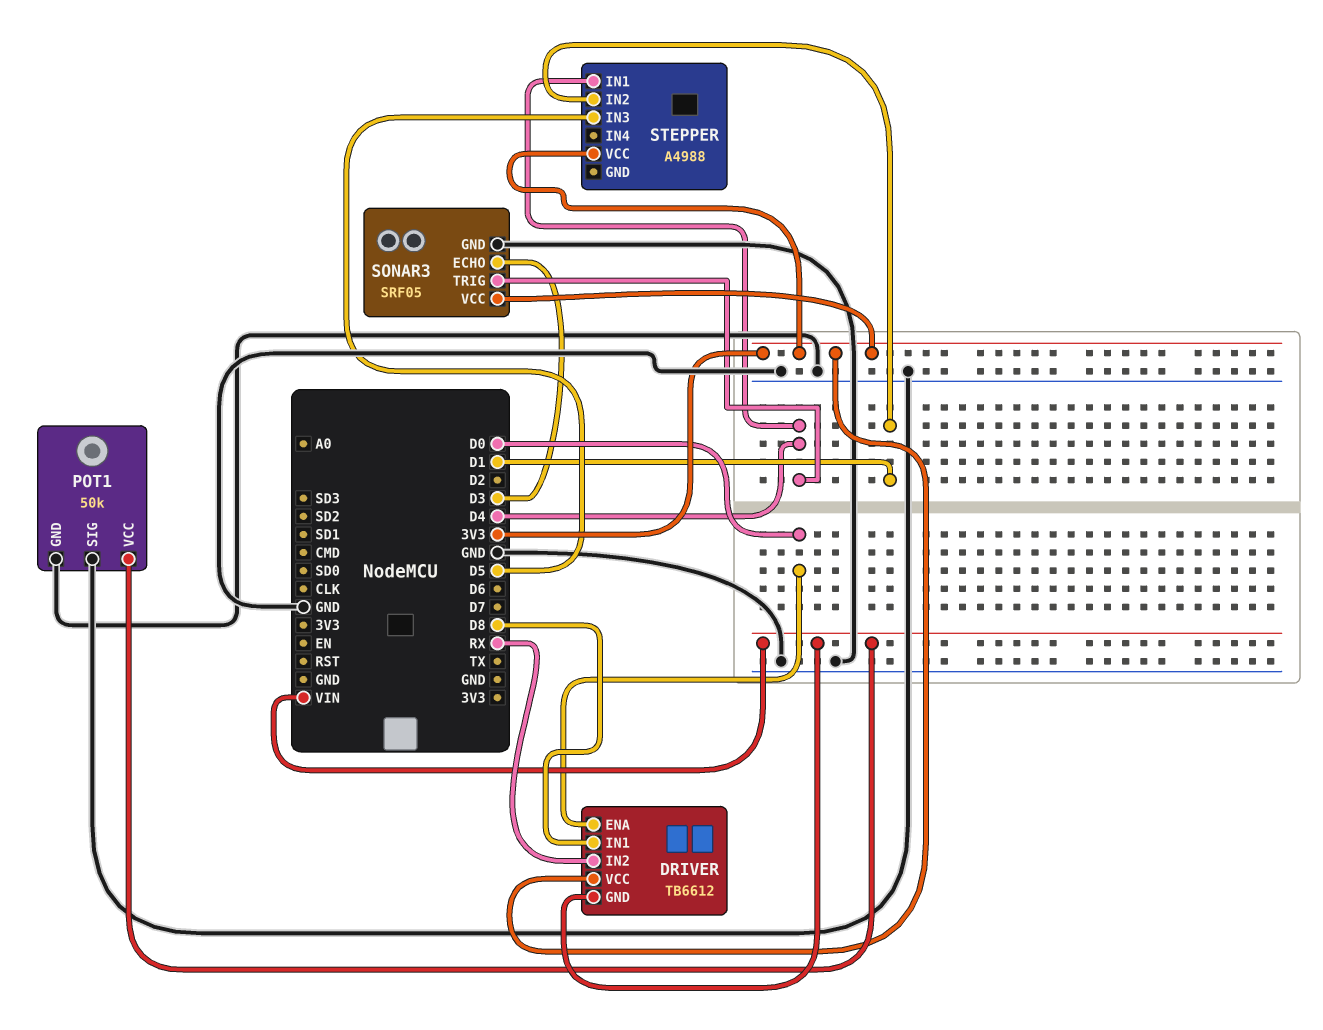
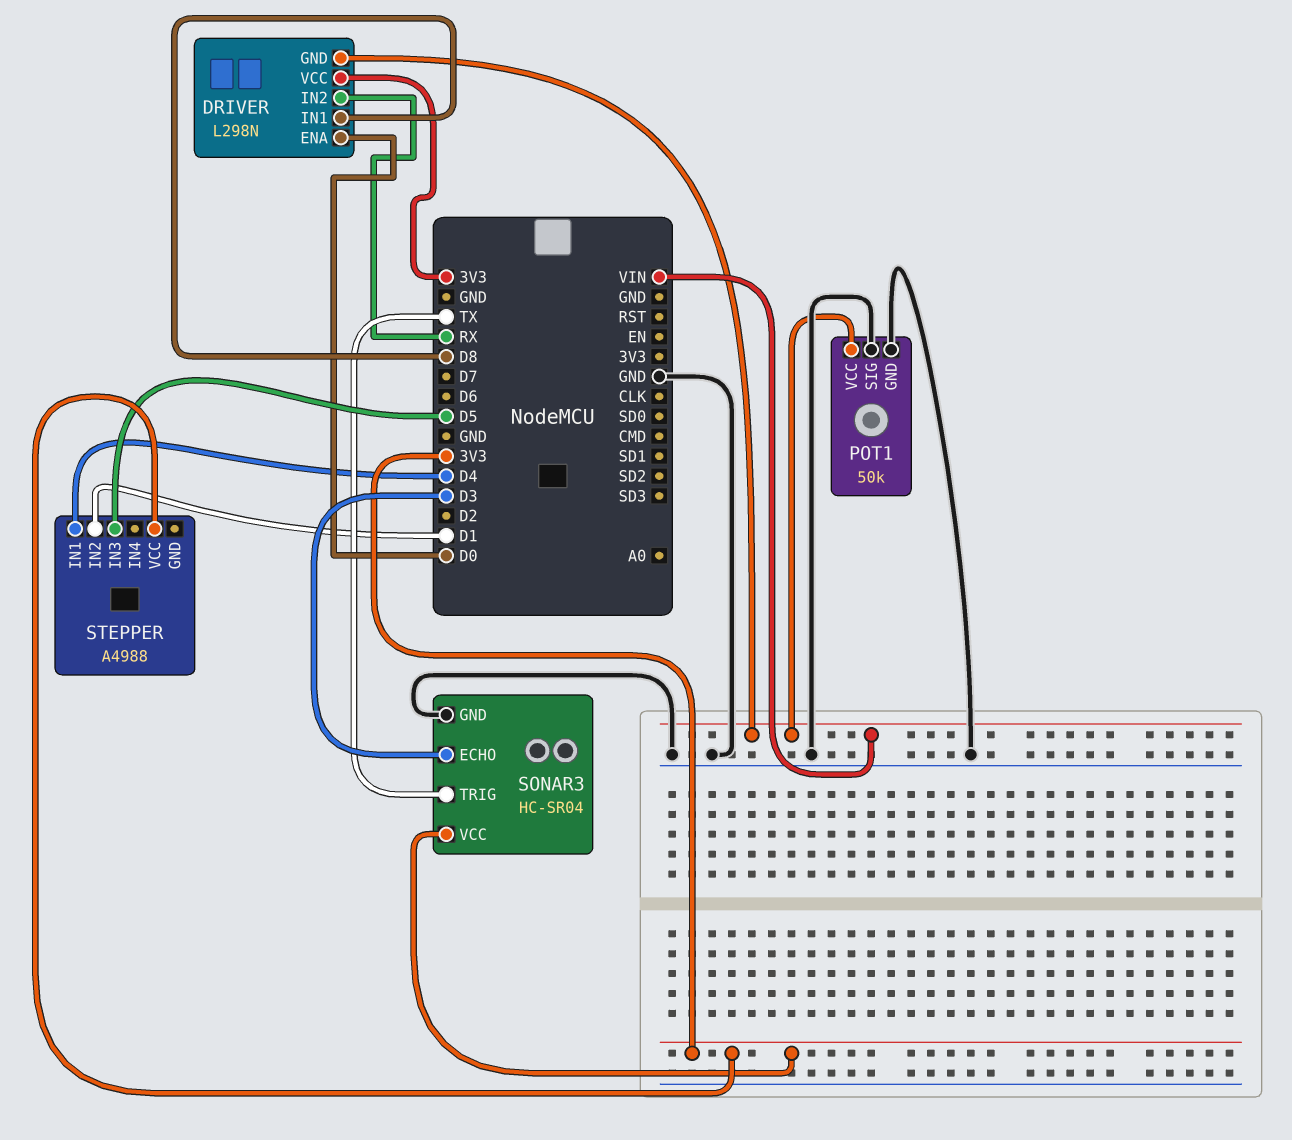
DRIVER: TB6612 -> L298N
SONAR3: SRF05 -> HC-SR04
SONAR3 pin TRIG: D4 -> TX

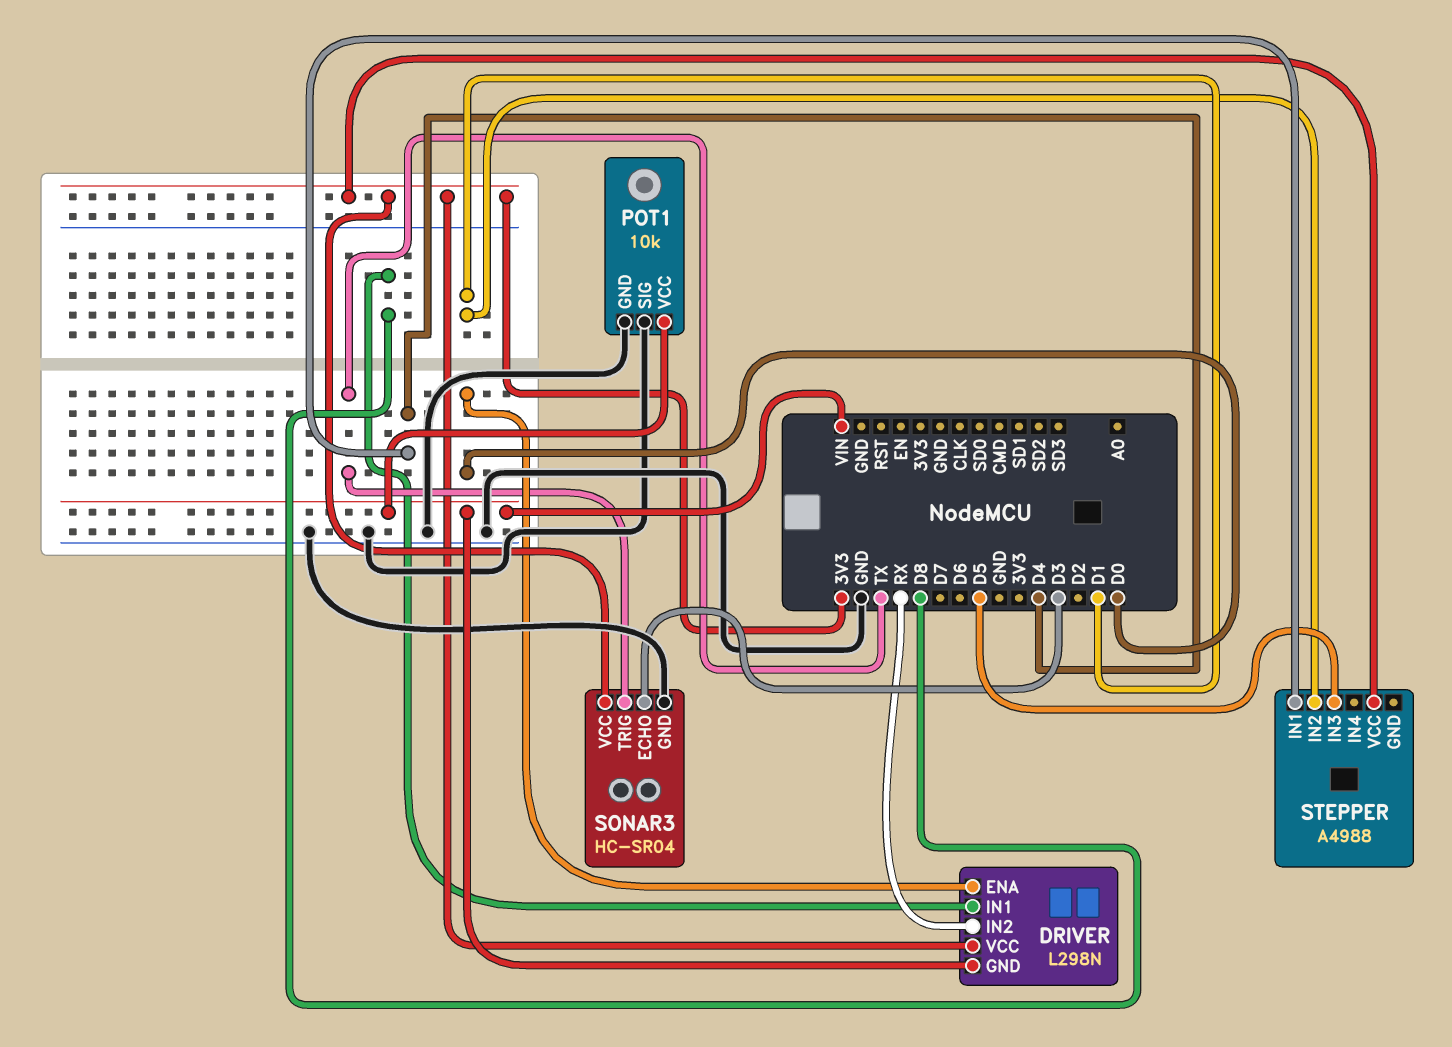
POT1: 50k -> 10k

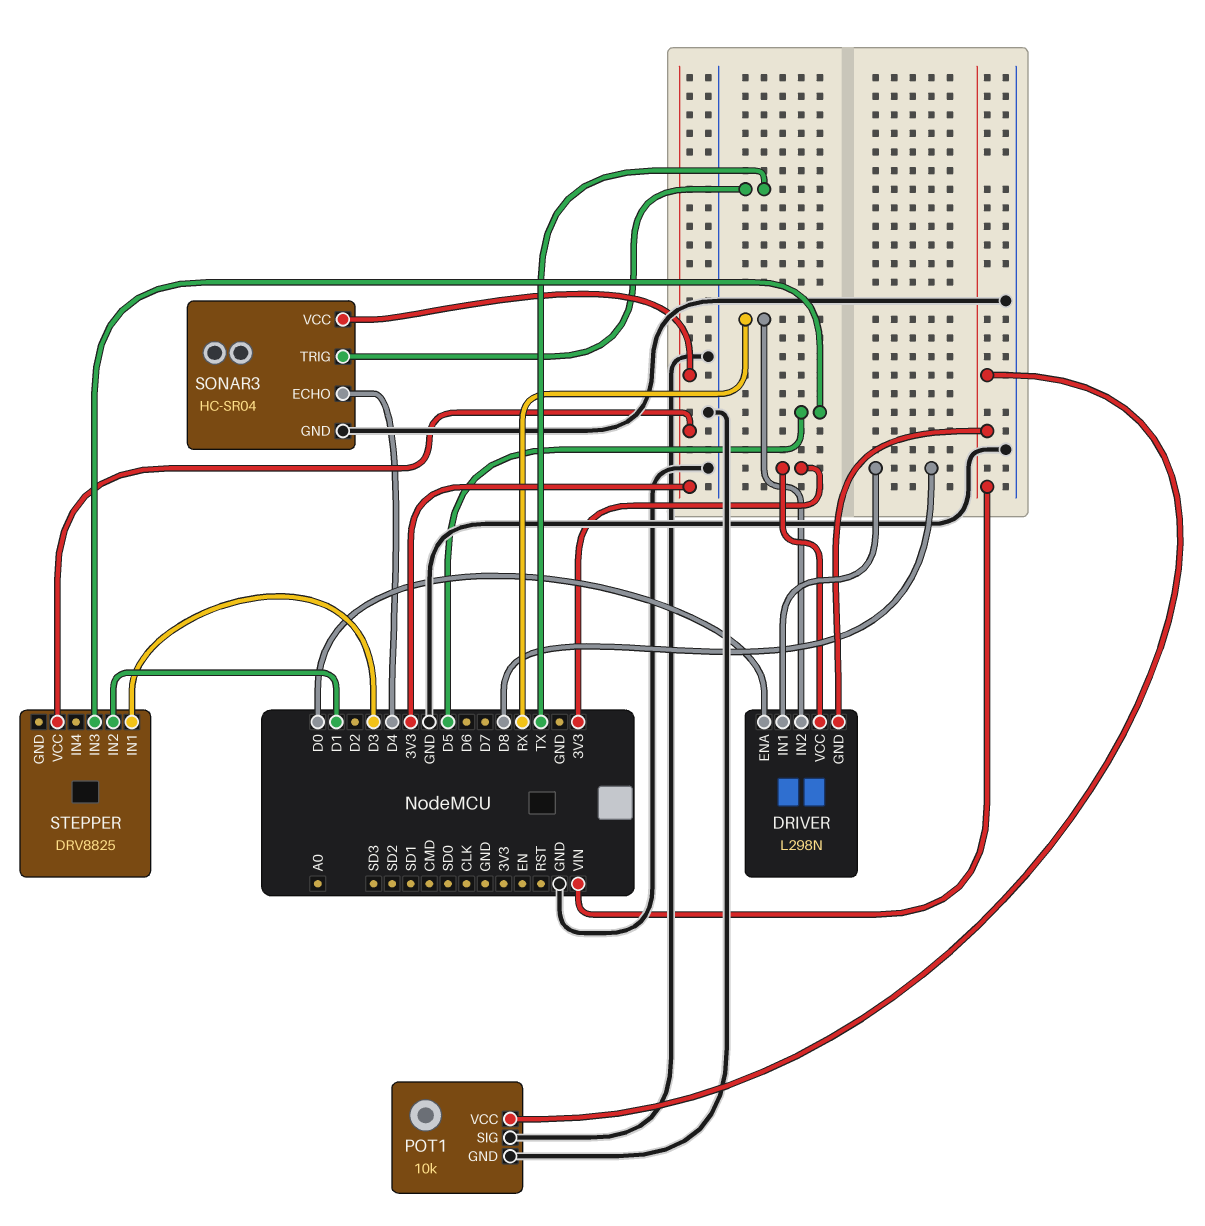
SONAR3 pin ECHO: D3 -> D4
STEPPER: A4988 -> DRV8825
STEPPER pin IN1: D4 -> D3

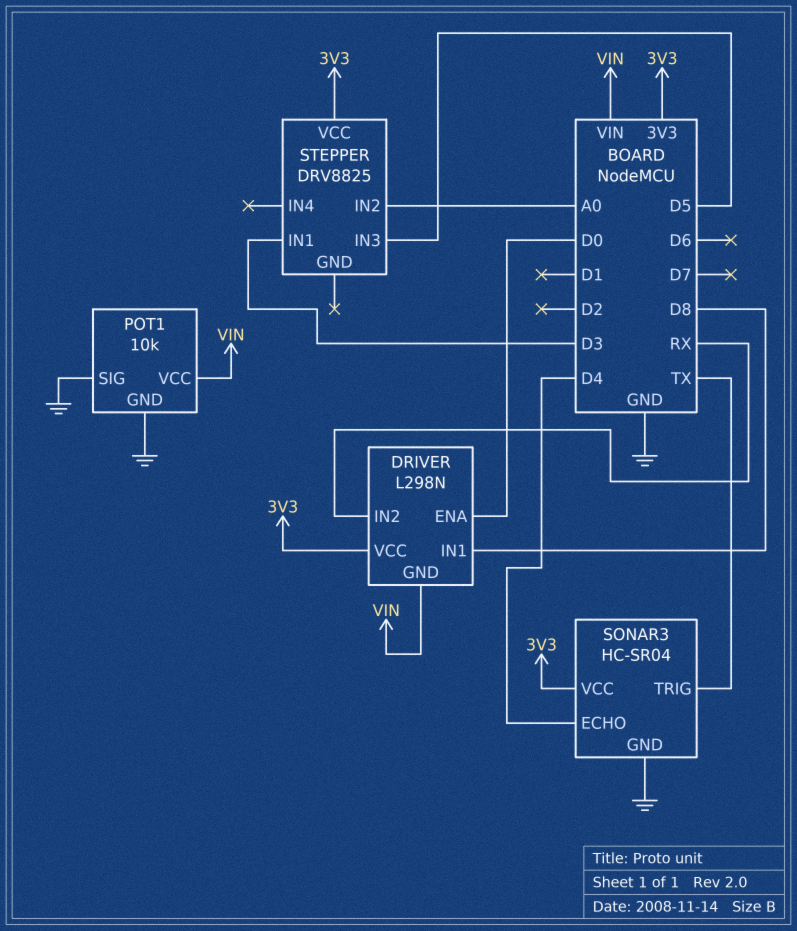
STEPPER pin IN2: D1 -> A0

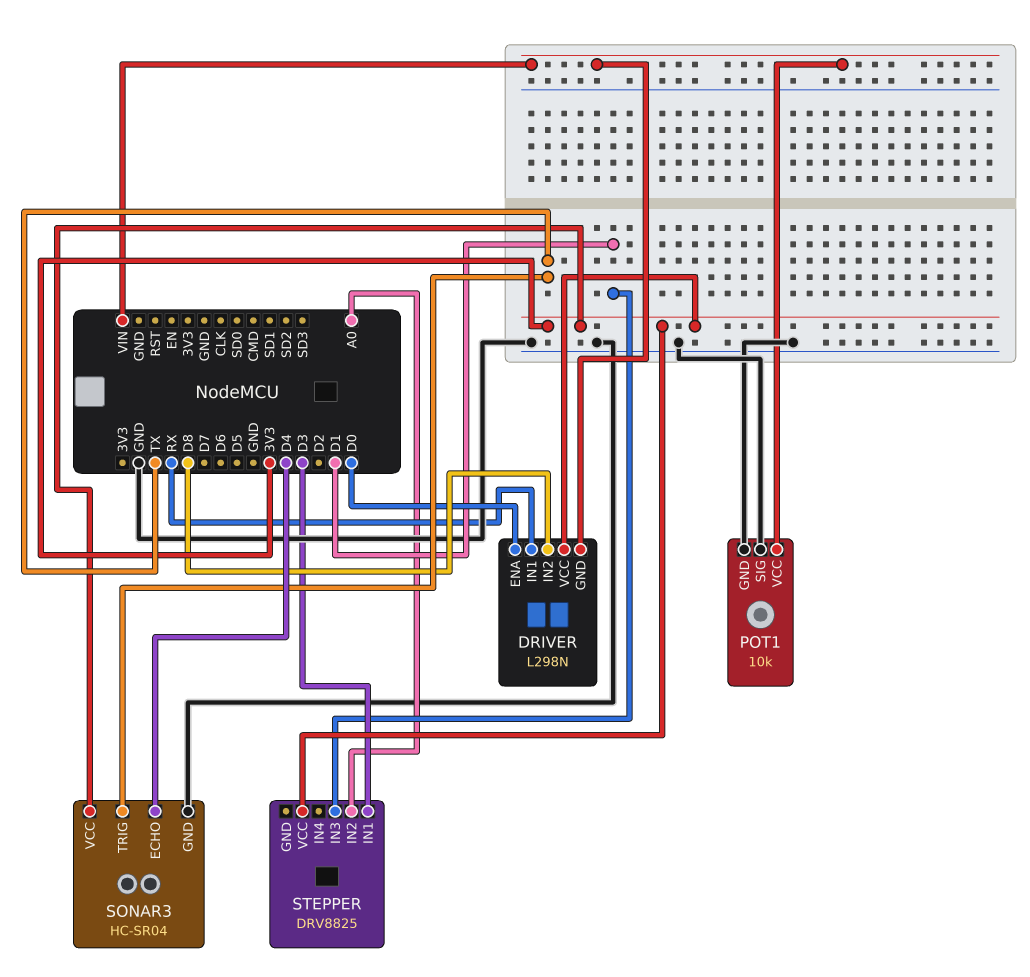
DRIVER pin IN1: D8 -> RX
DRIVER pin IN2: RX -> D8
STEPPER pin IN3: D5 -> D1

